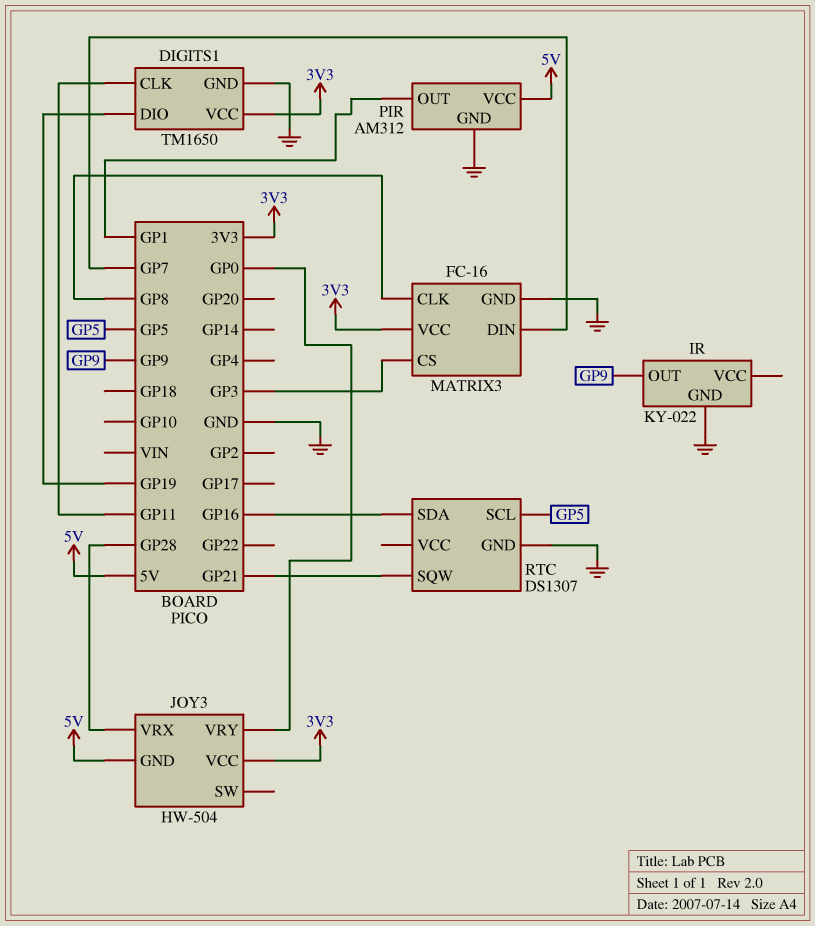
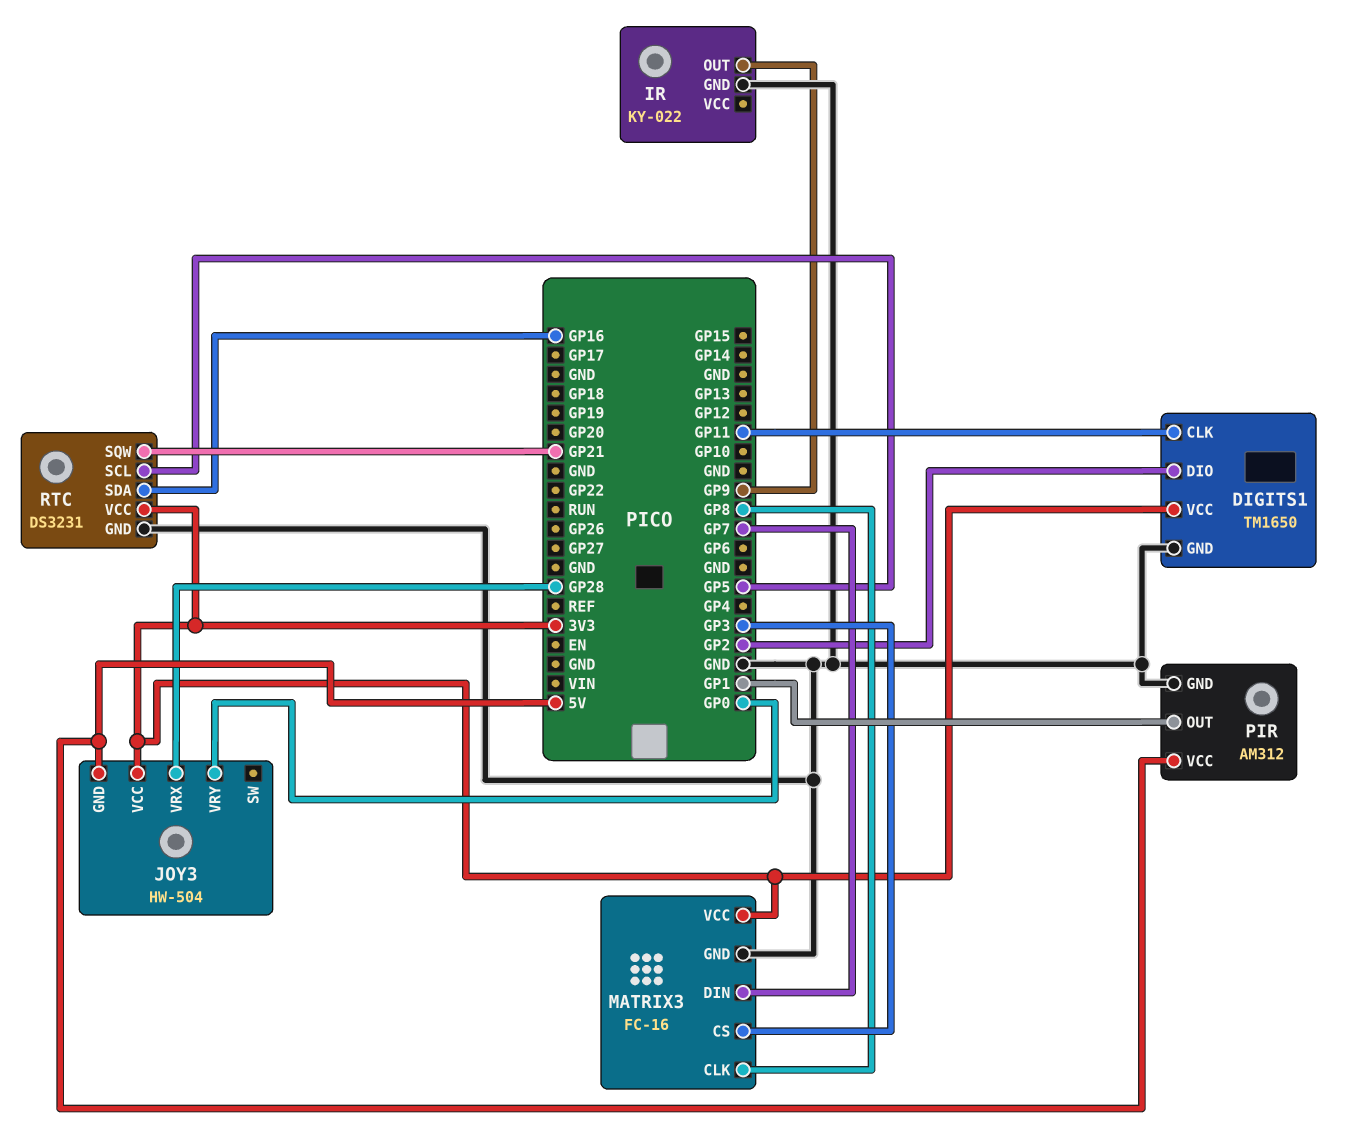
DIGITS1 pin DIO: GP19 -> GP2
RTC: DS1307 -> DS3231
RTC pin VCC: none -> 3V3

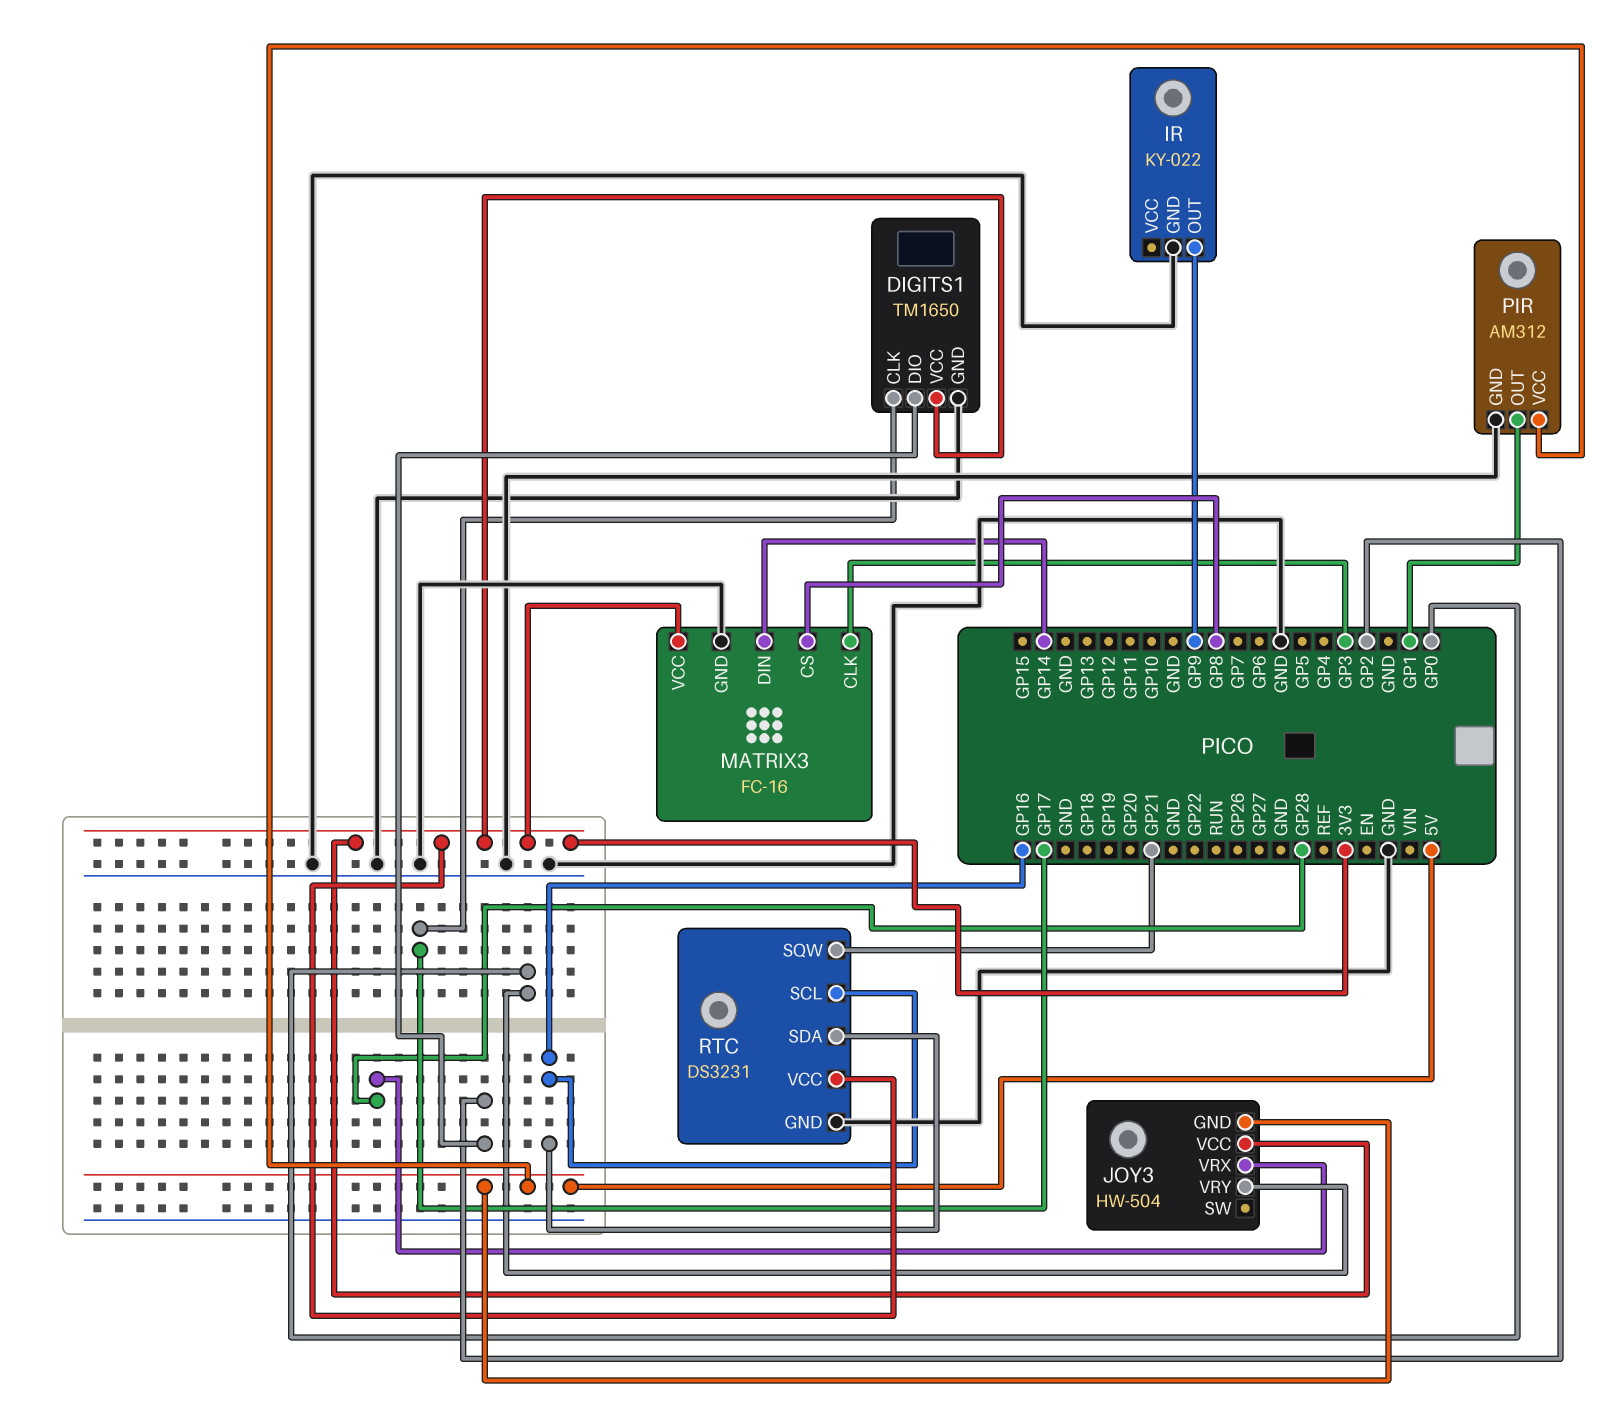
DIGITS1 pin CLK: GP11 -> GP17
MATRIX3 pin CLK: GP8 -> GP3
MATRIX3 pin CS: GP3 -> GP8
MATRIX3 pin DIN: GP7 -> GP14
RTC pin SCL: GP5 -> GP16

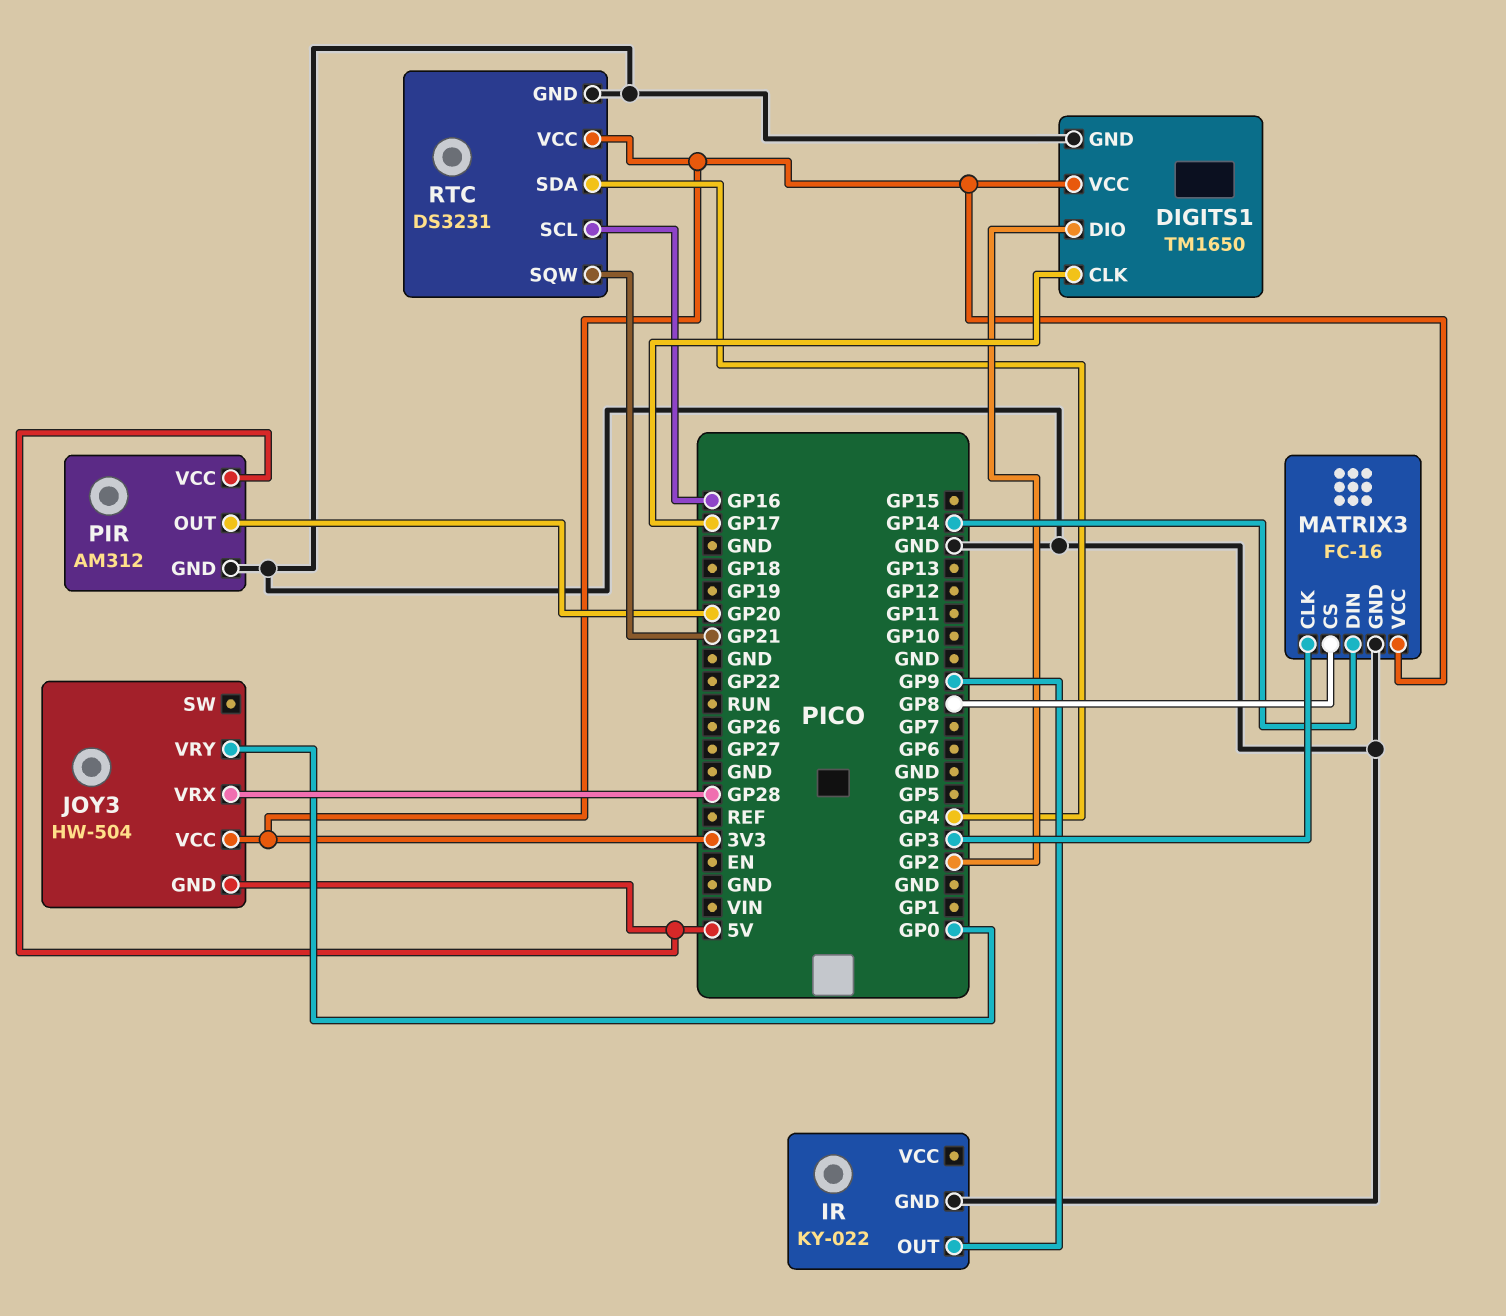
PIR pin OUT: GP1 -> GP20
RTC pin SDA: GP16 -> GP4

